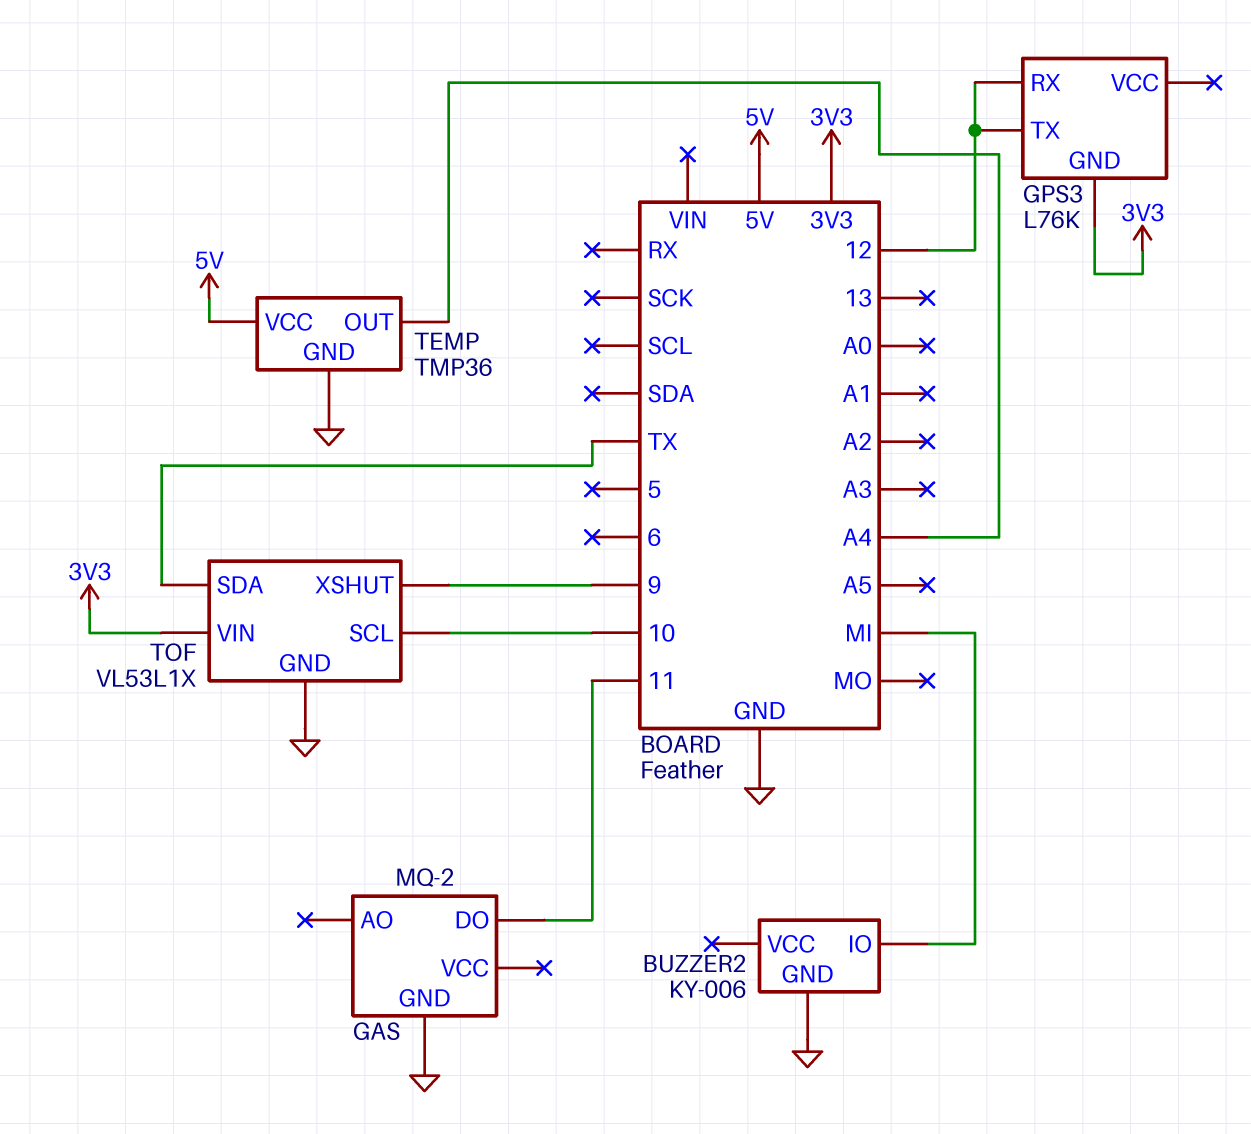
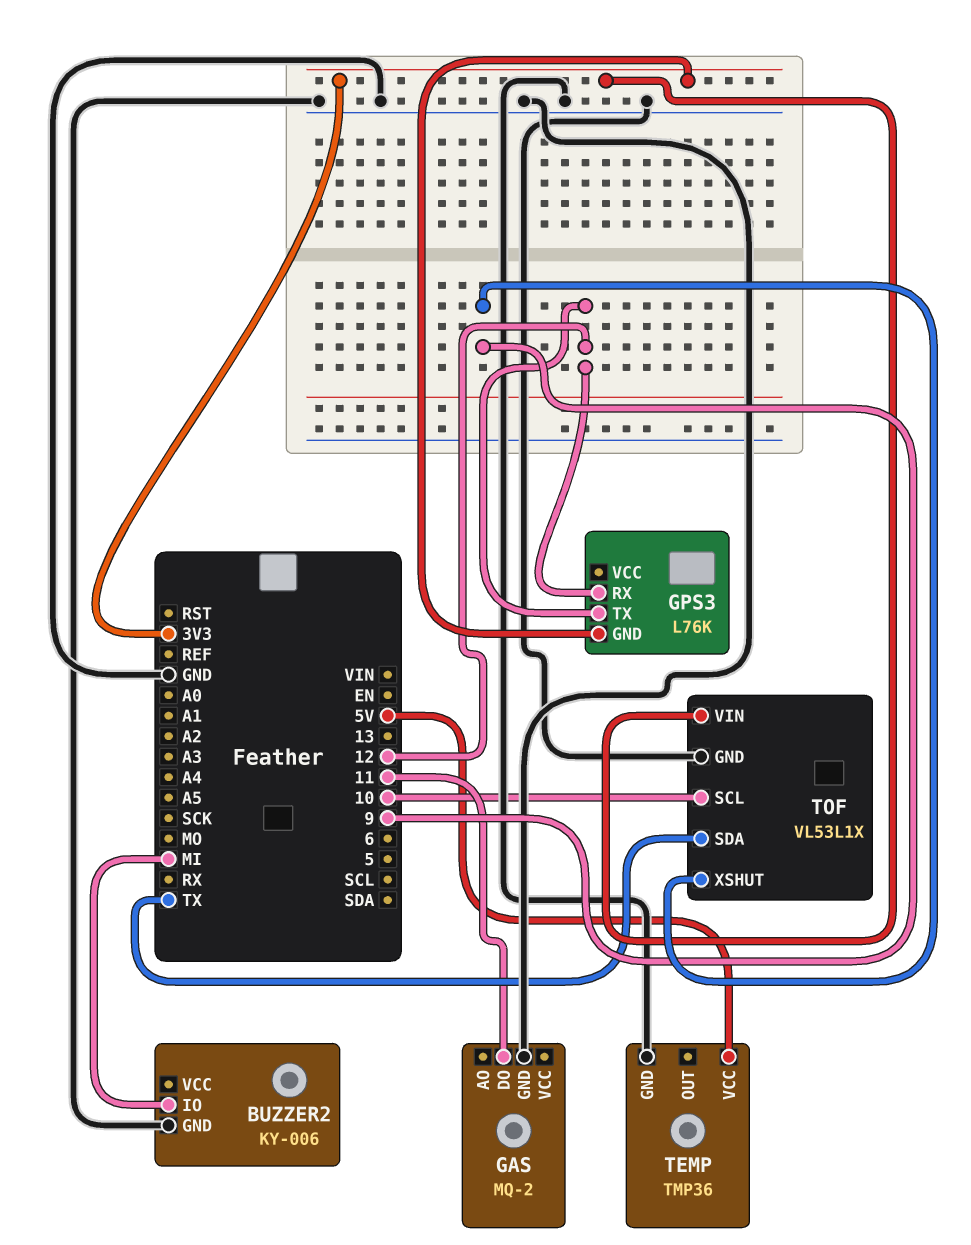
TEMP pin OUT: A4 -> none

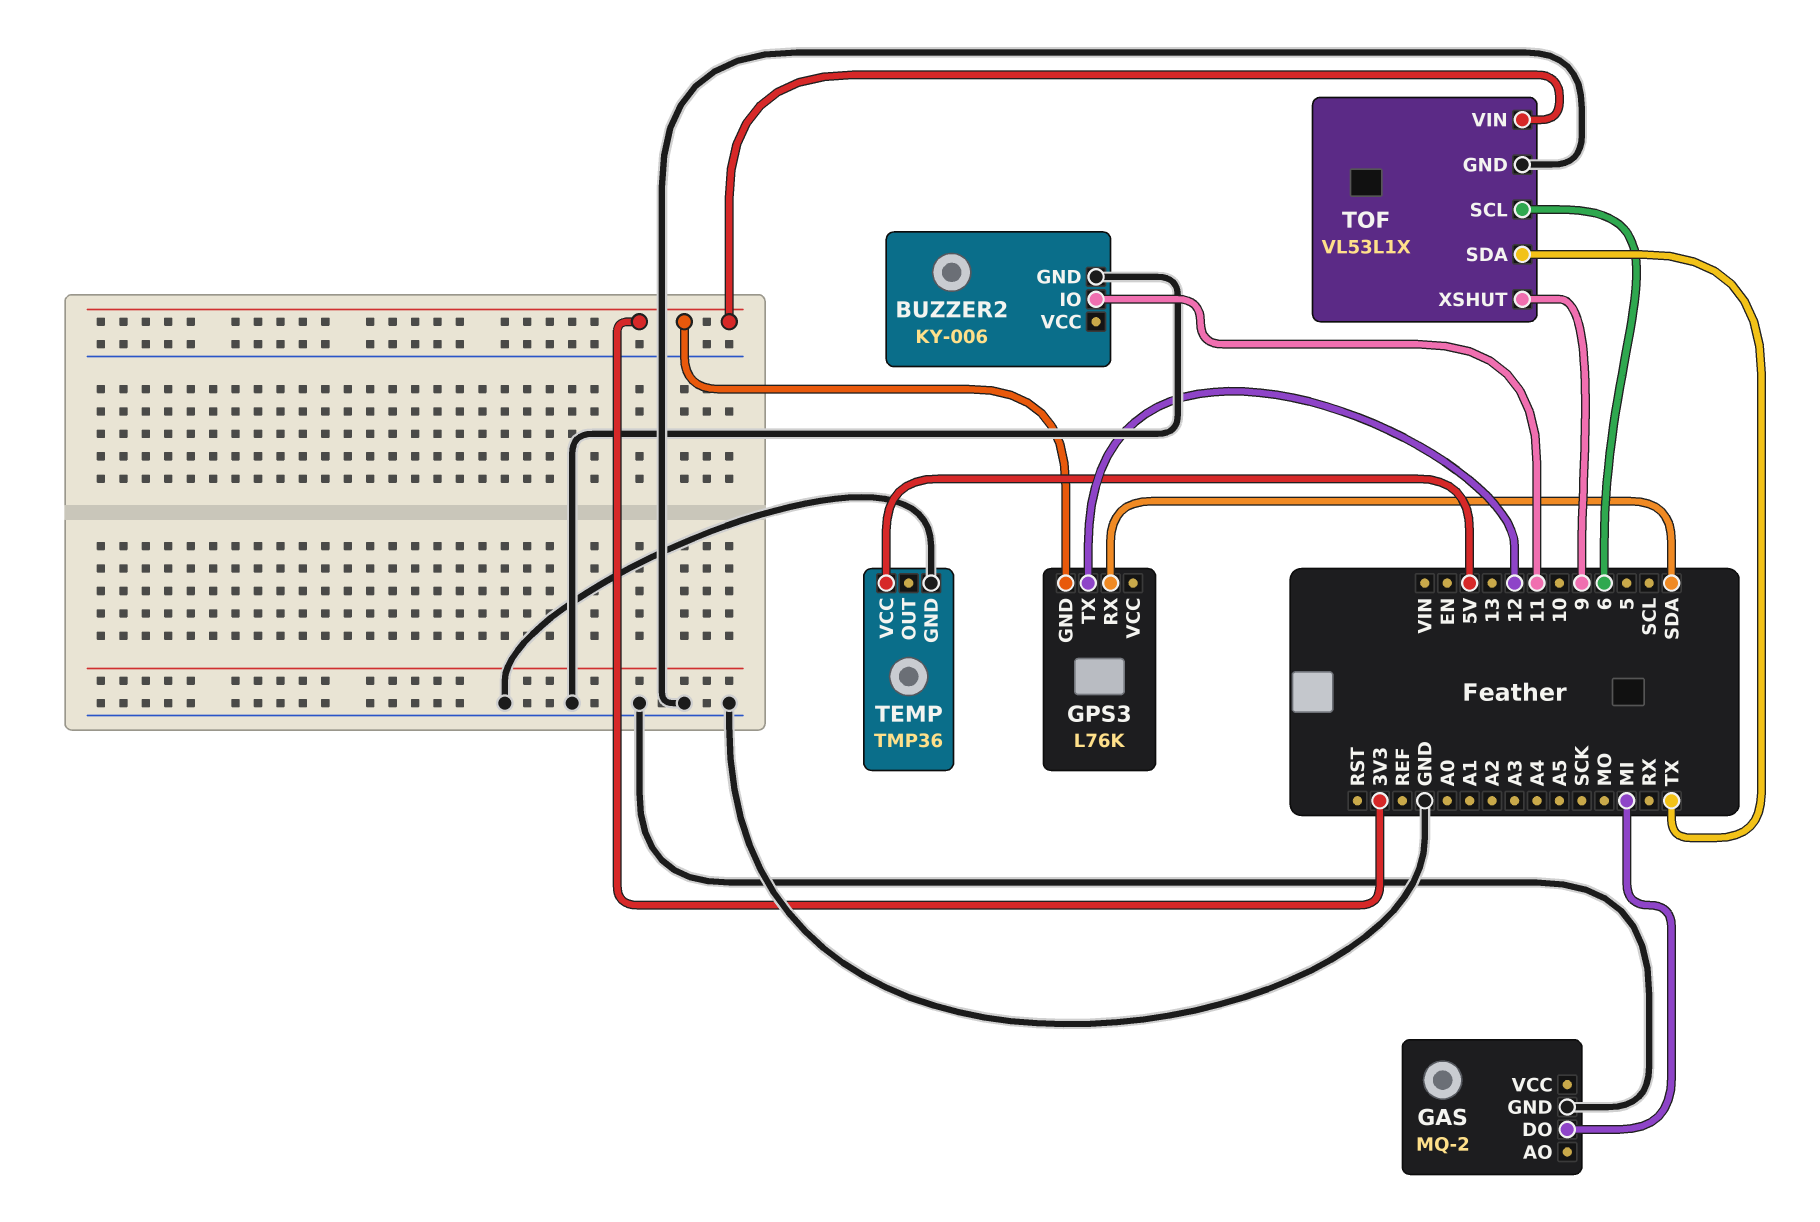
BUZZER2 pin IO: MI -> 11
GAS pin DO: 11 -> MI
GPS3 pin RX: 12 -> SDA
TOF pin SCL: 10 -> 6

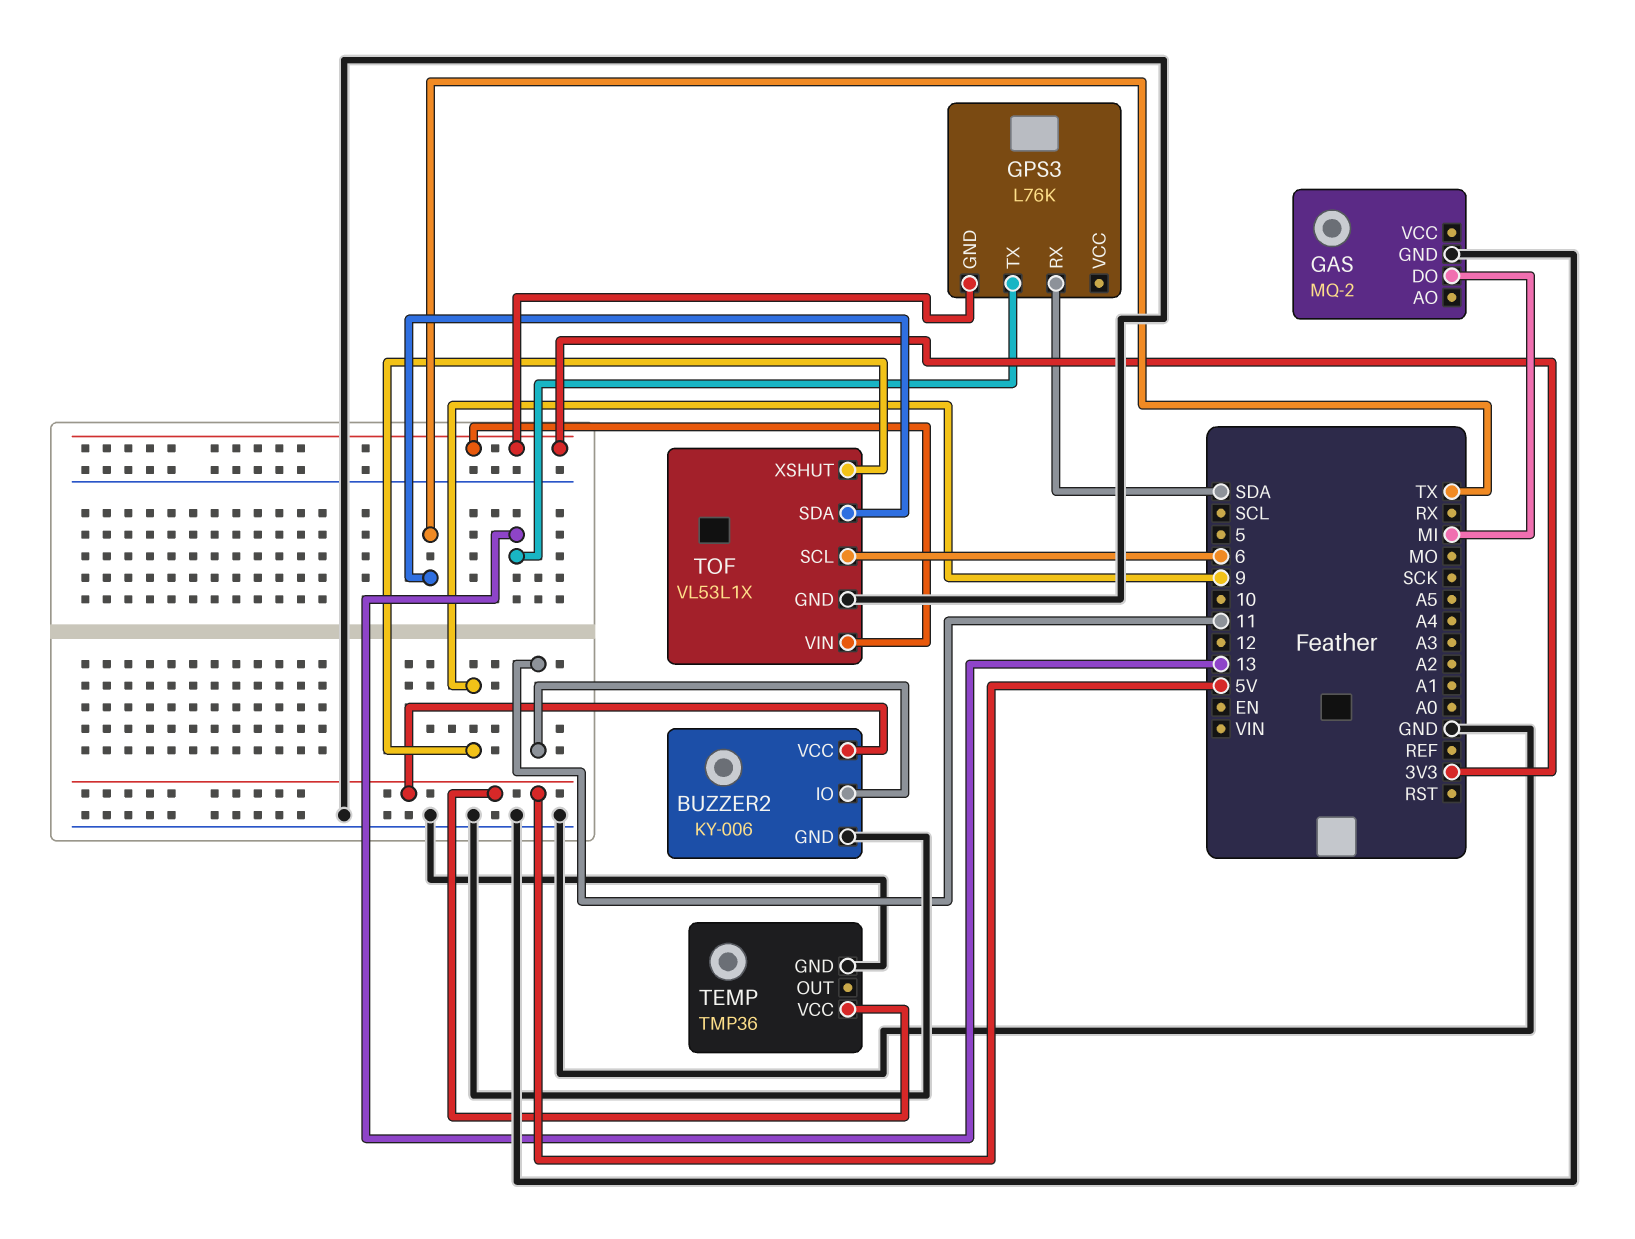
BUZZER2 pin VCC: none -> 5V
GPS3 pin TX: 12 -> 13

